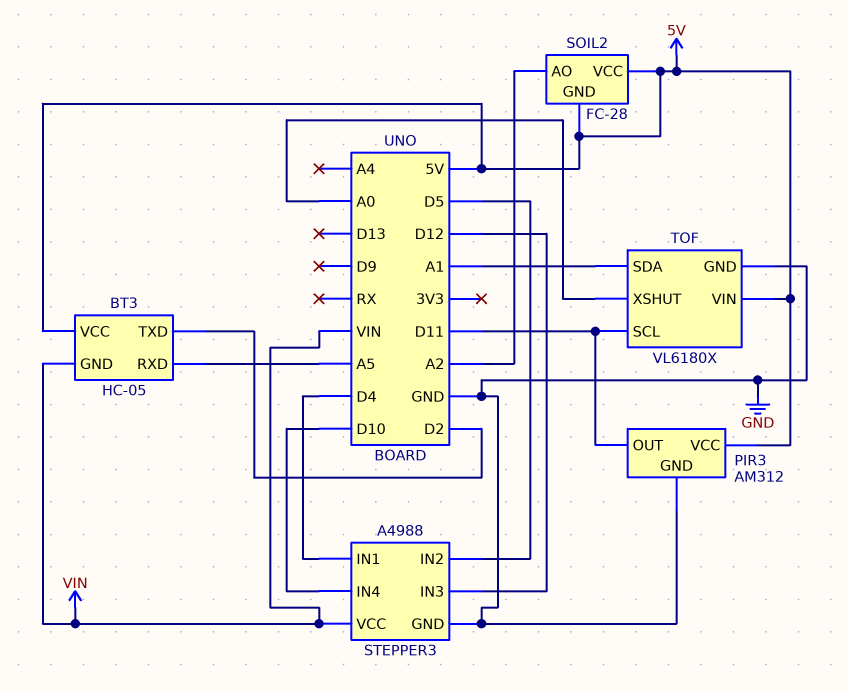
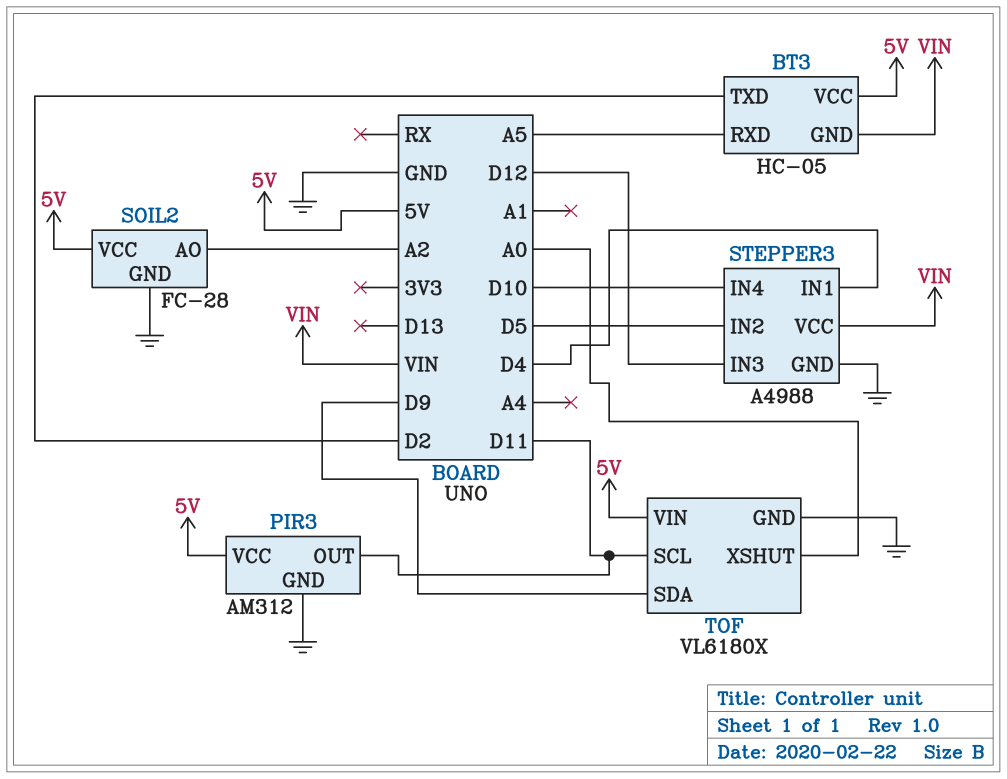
SOIL2 pin GND: 5V -> GND
TOF pin SDA: A1 -> D9

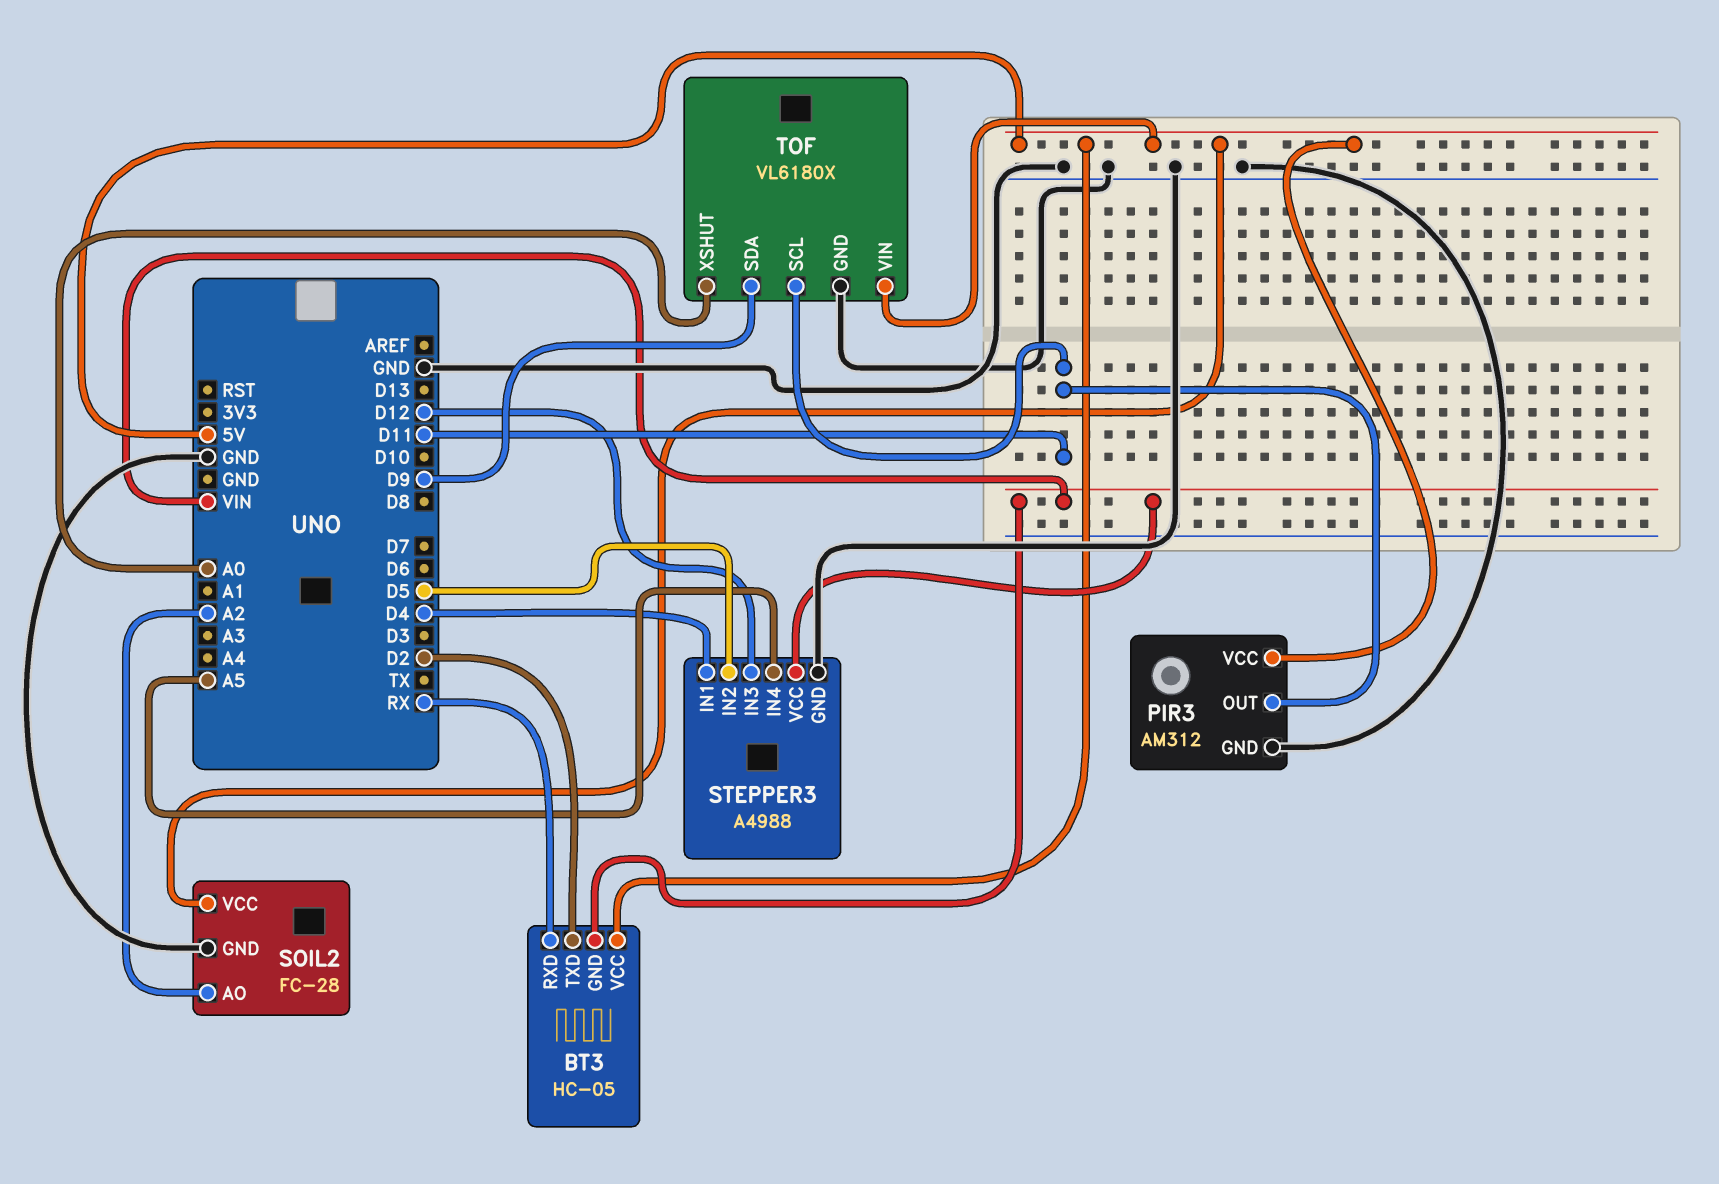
BT3 pin RXD: A5 -> RX
STEPPER3 pin IN4: D10 -> A5

